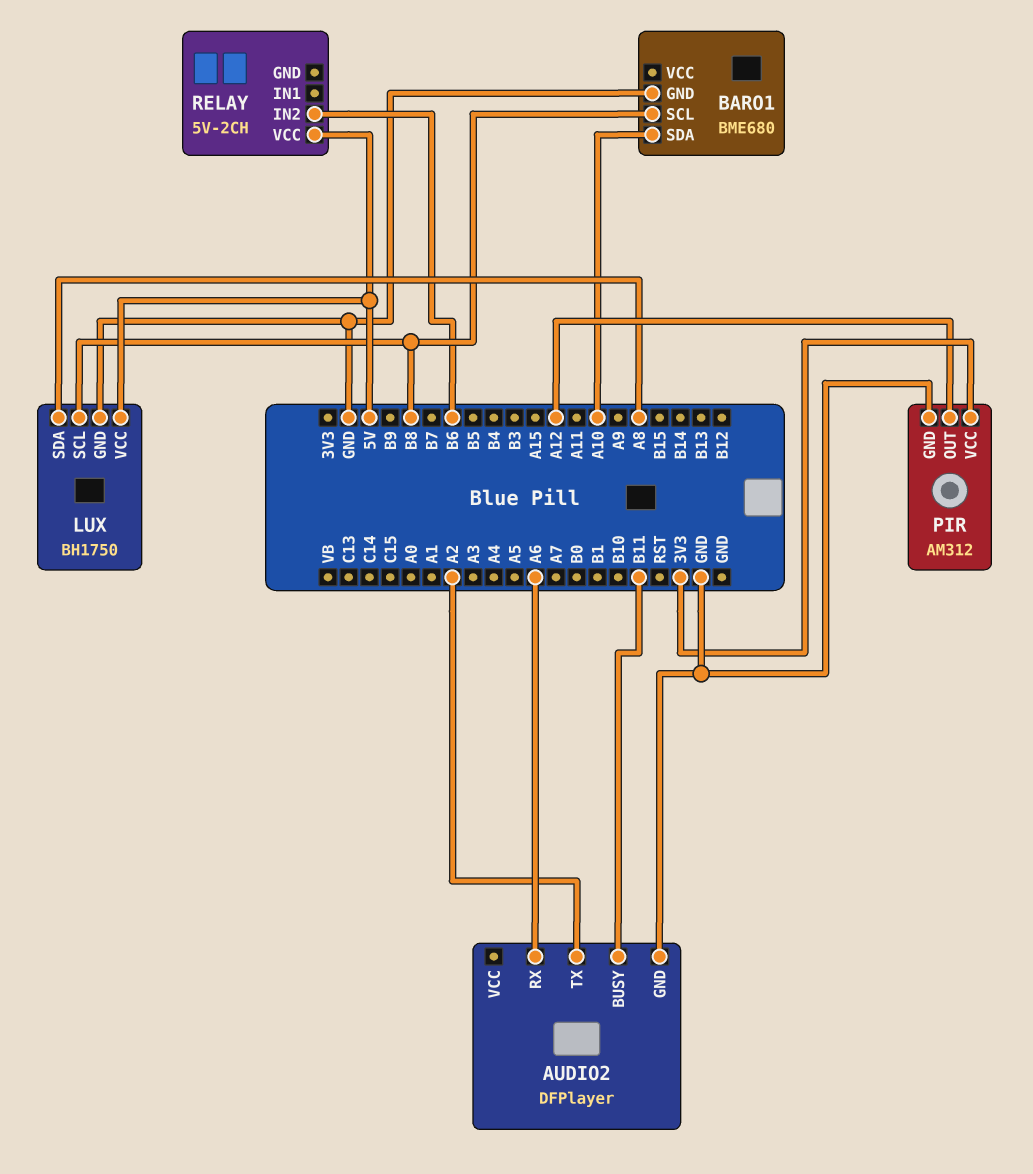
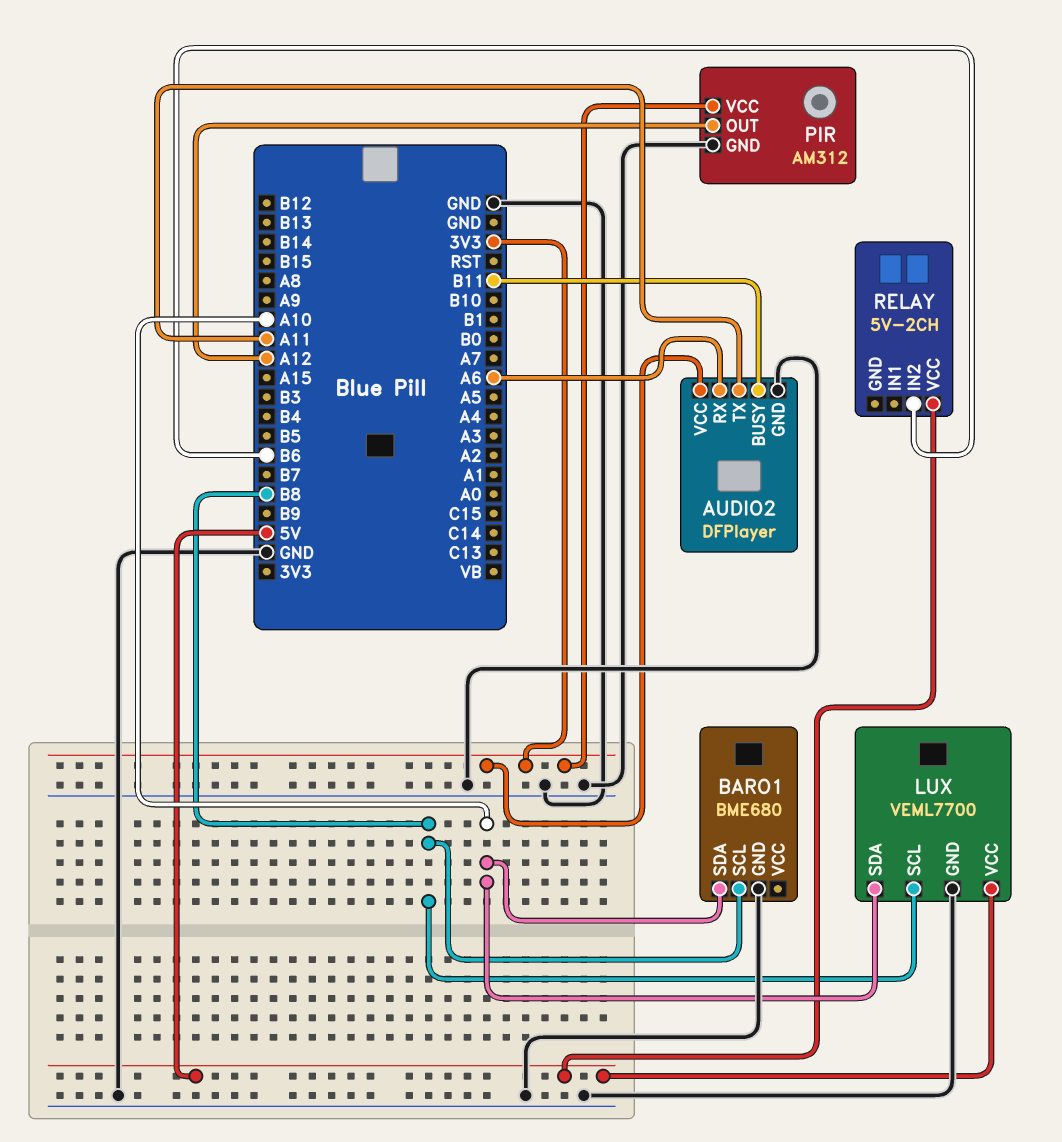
AUDIO2 pin TX: A2 -> A11
AUDIO2 pin VCC: none -> 3V3
LUX: BH1750 -> VEML7700
LUX pin SDA: A8 -> A10

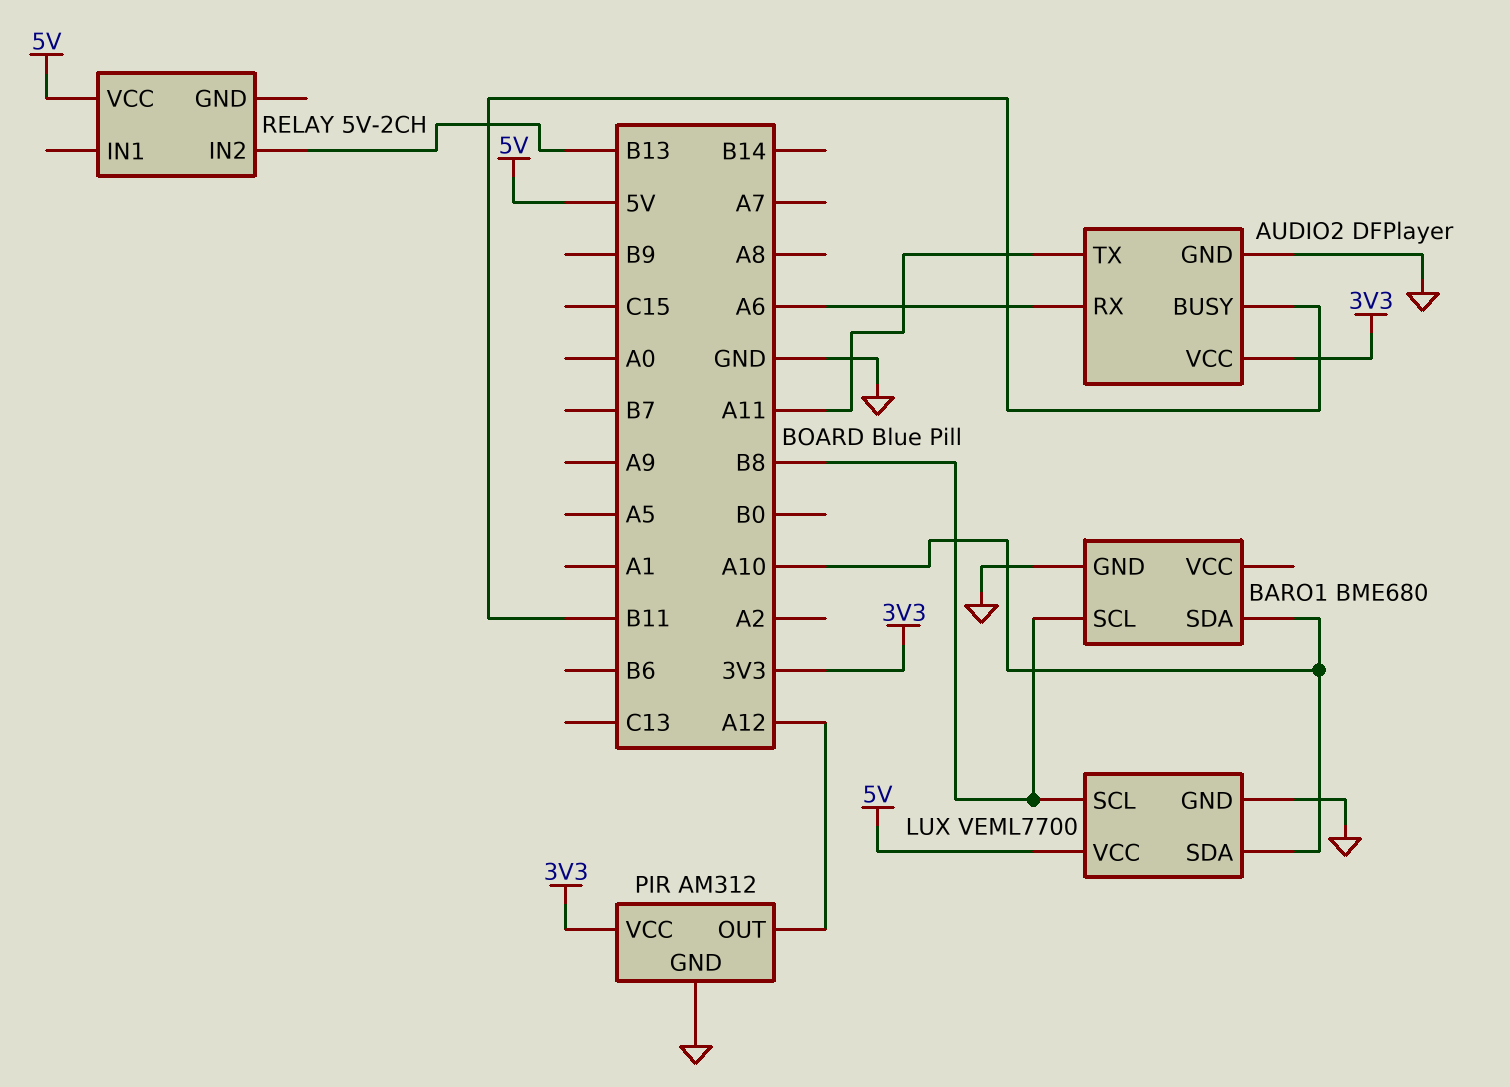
RELAY pin IN2: B6 -> B13

